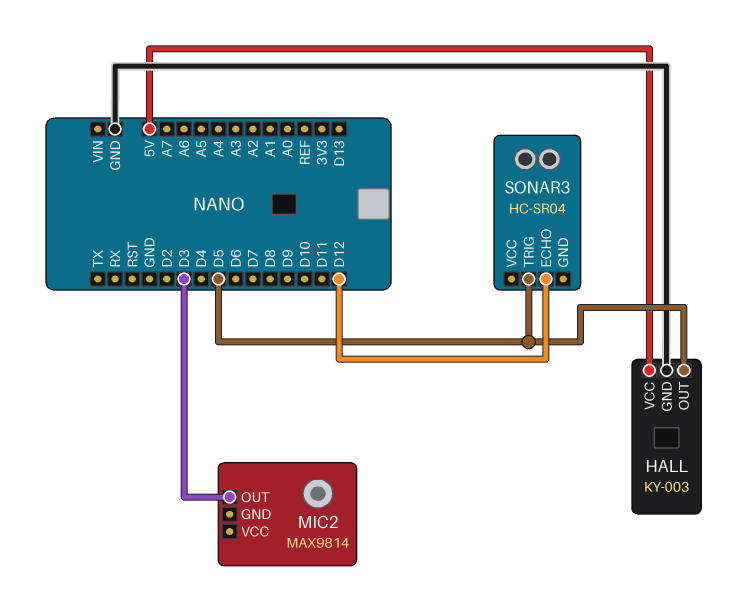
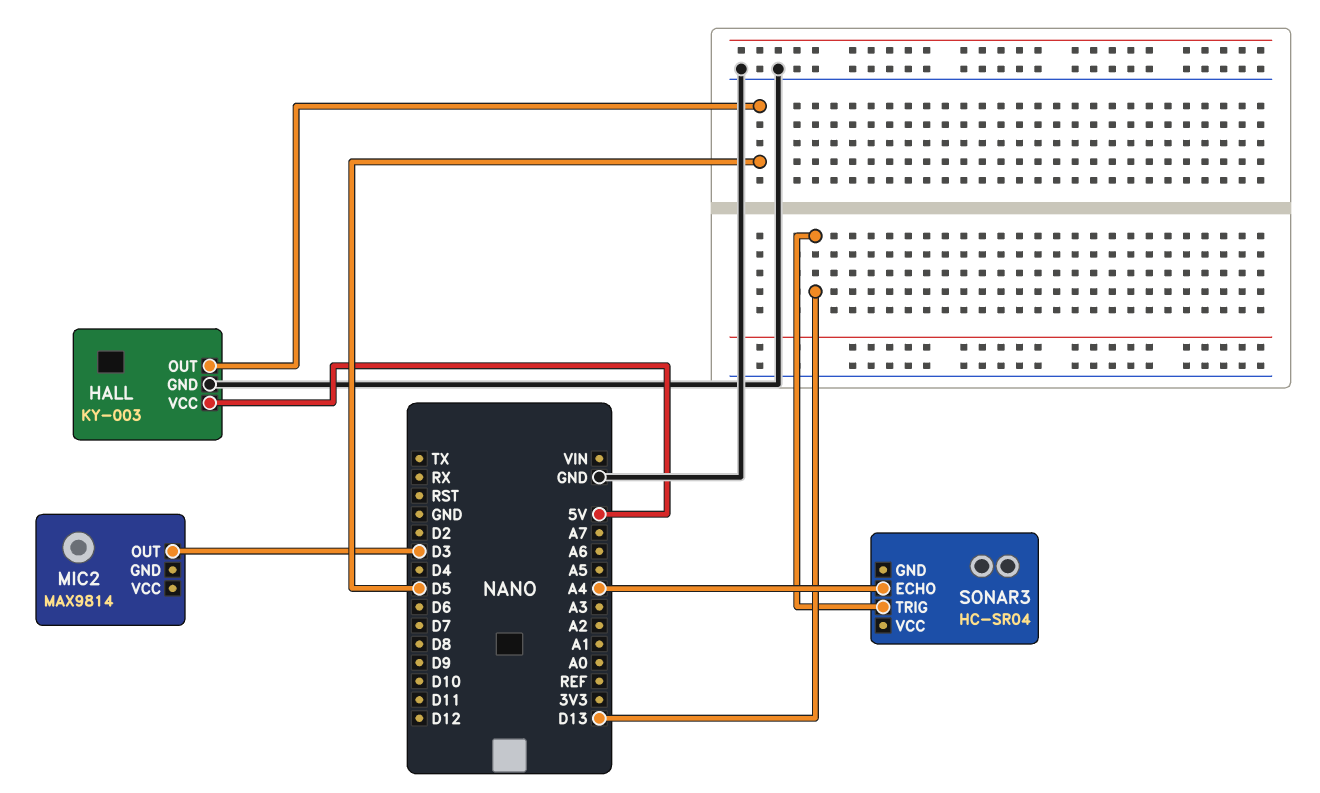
SONAR3 pin ECHO: D12 -> A4
SONAR3 pin TRIG: D5 -> D13

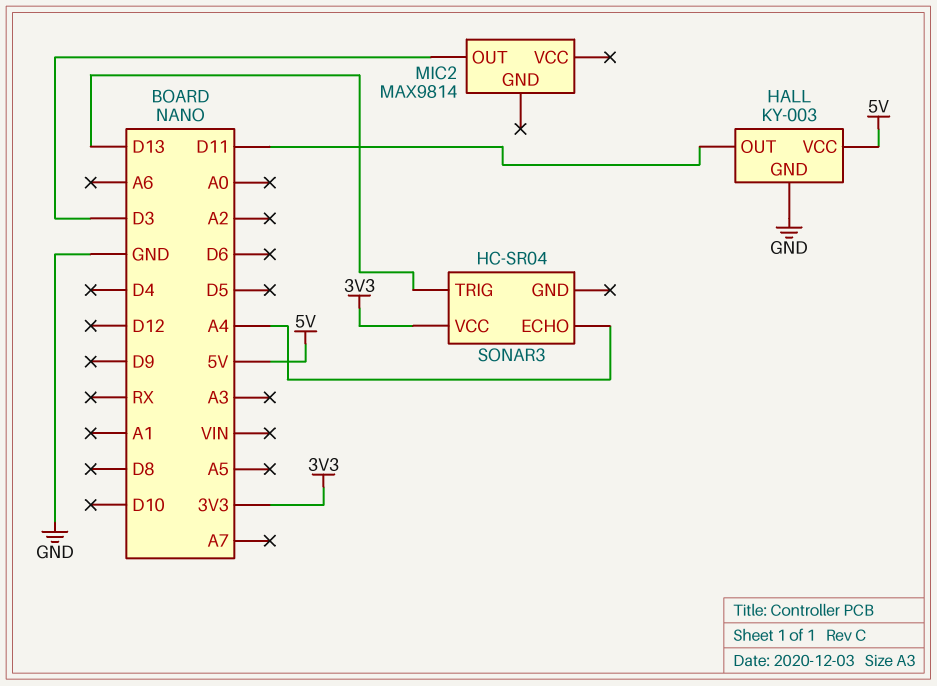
HALL pin OUT: D5 -> D11
SONAR3 pin VCC: none -> 3V3

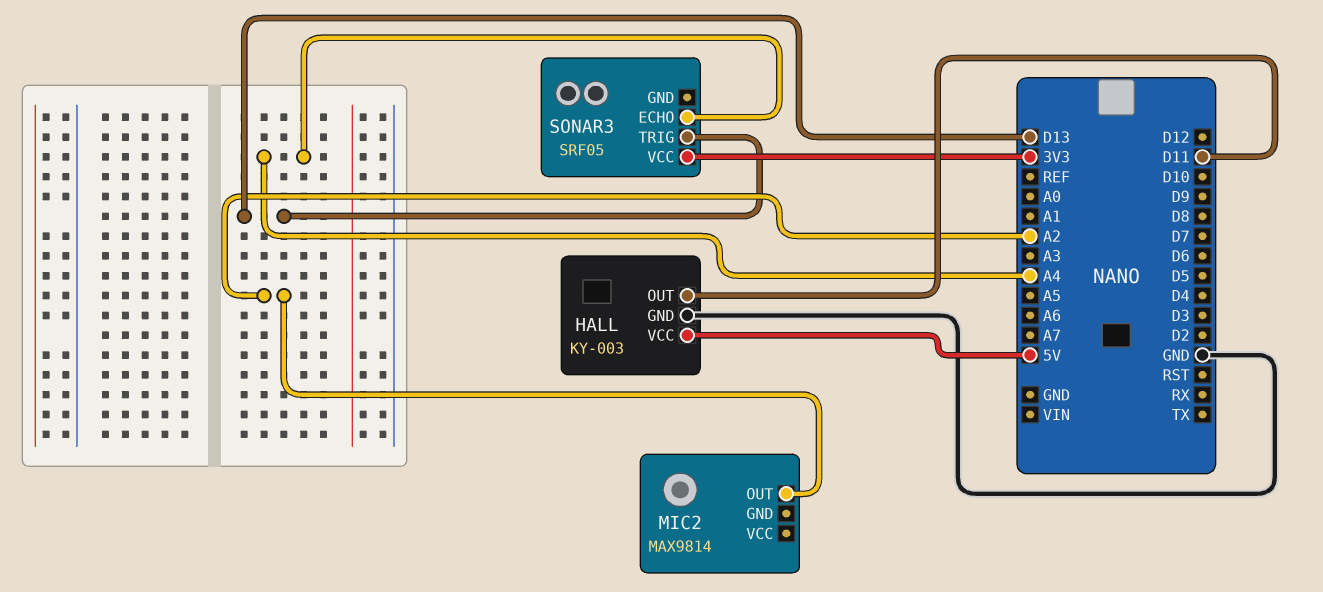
MIC2 pin OUT: D3 -> A2
SONAR3: HC-SR04 -> SRF05

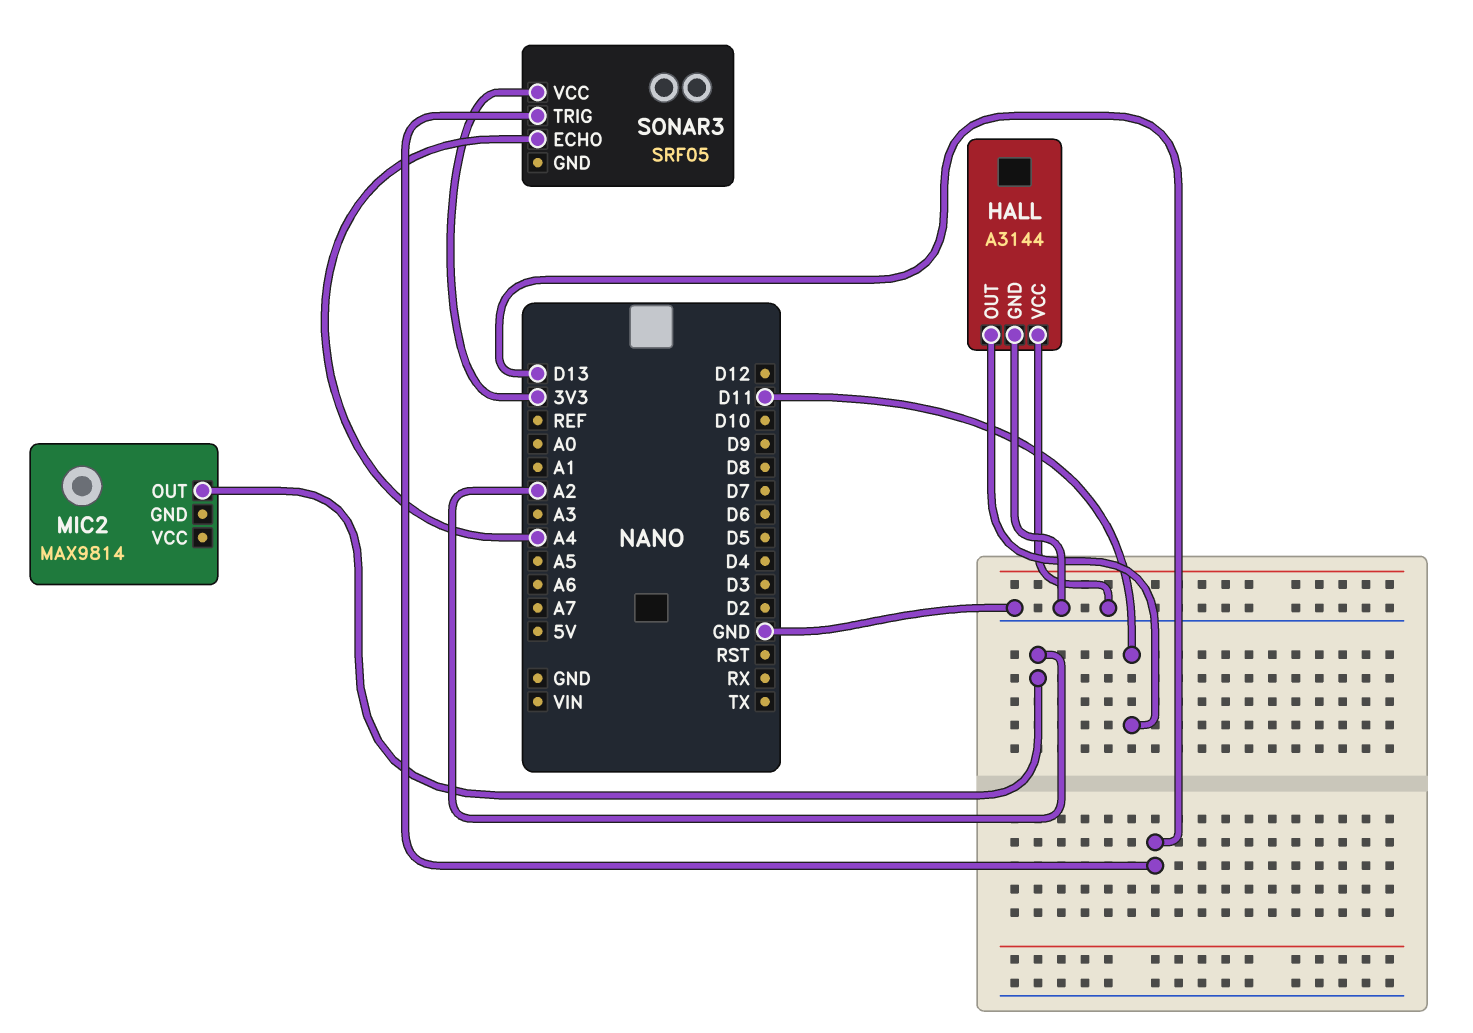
HALL: KY-003 -> A3144
HALL pin VCC: 5V -> GND

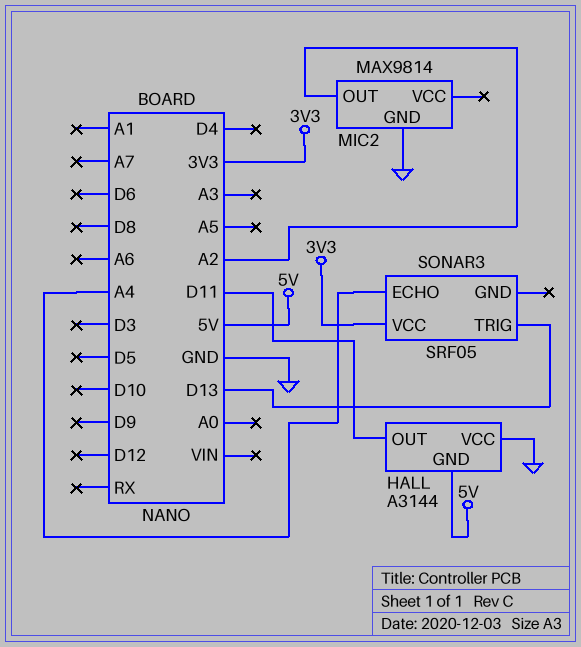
HALL pin GND: GND -> 5V
MIC2 pin GND: none -> GND

